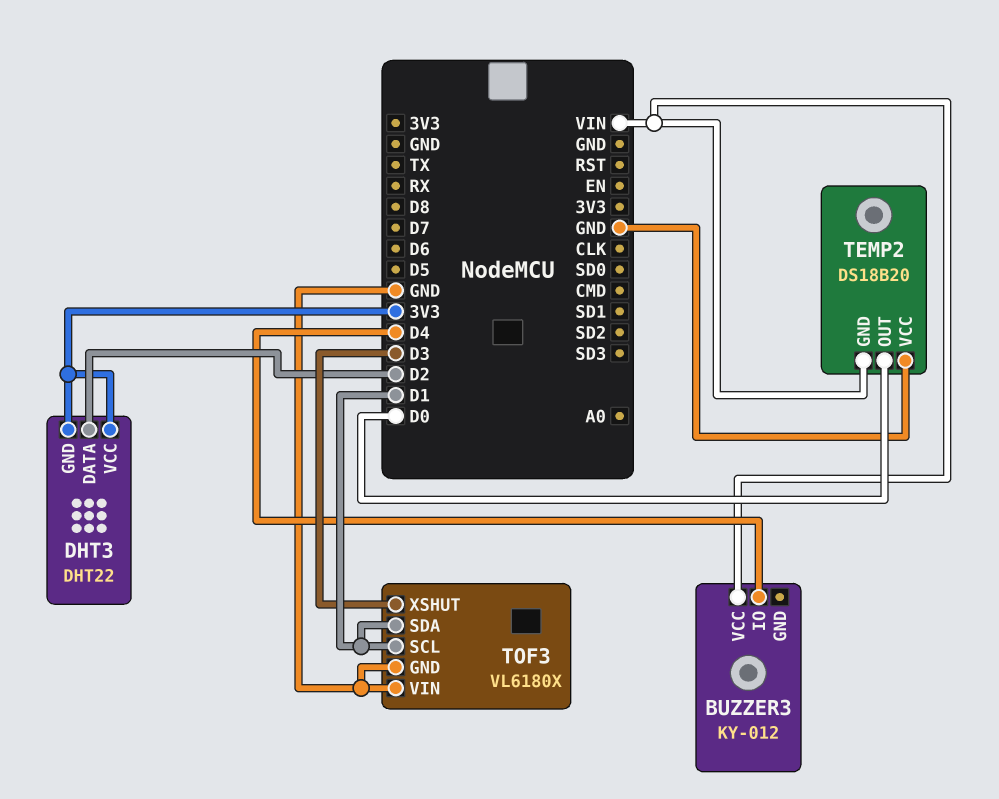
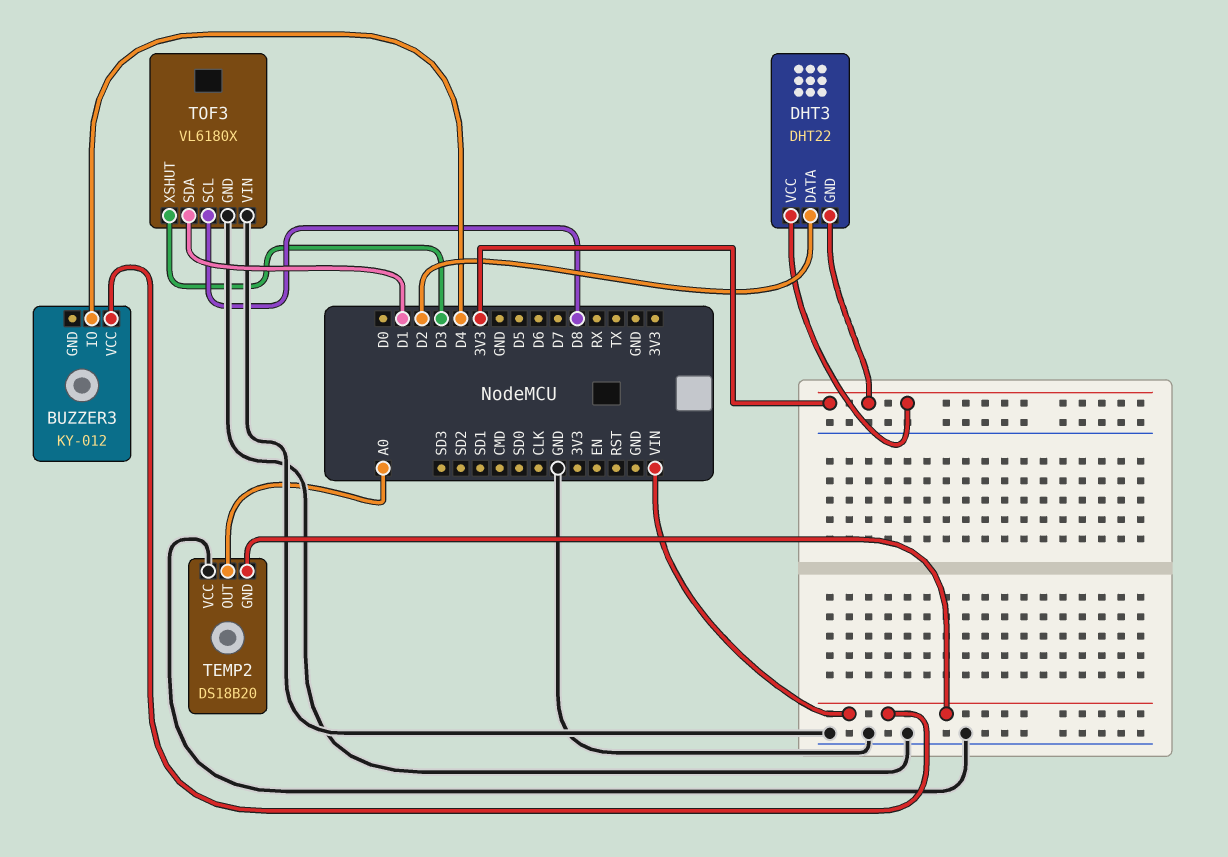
TEMP2 pin OUT: D0 -> A0
TOF3 pin SCL: D1 -> D8

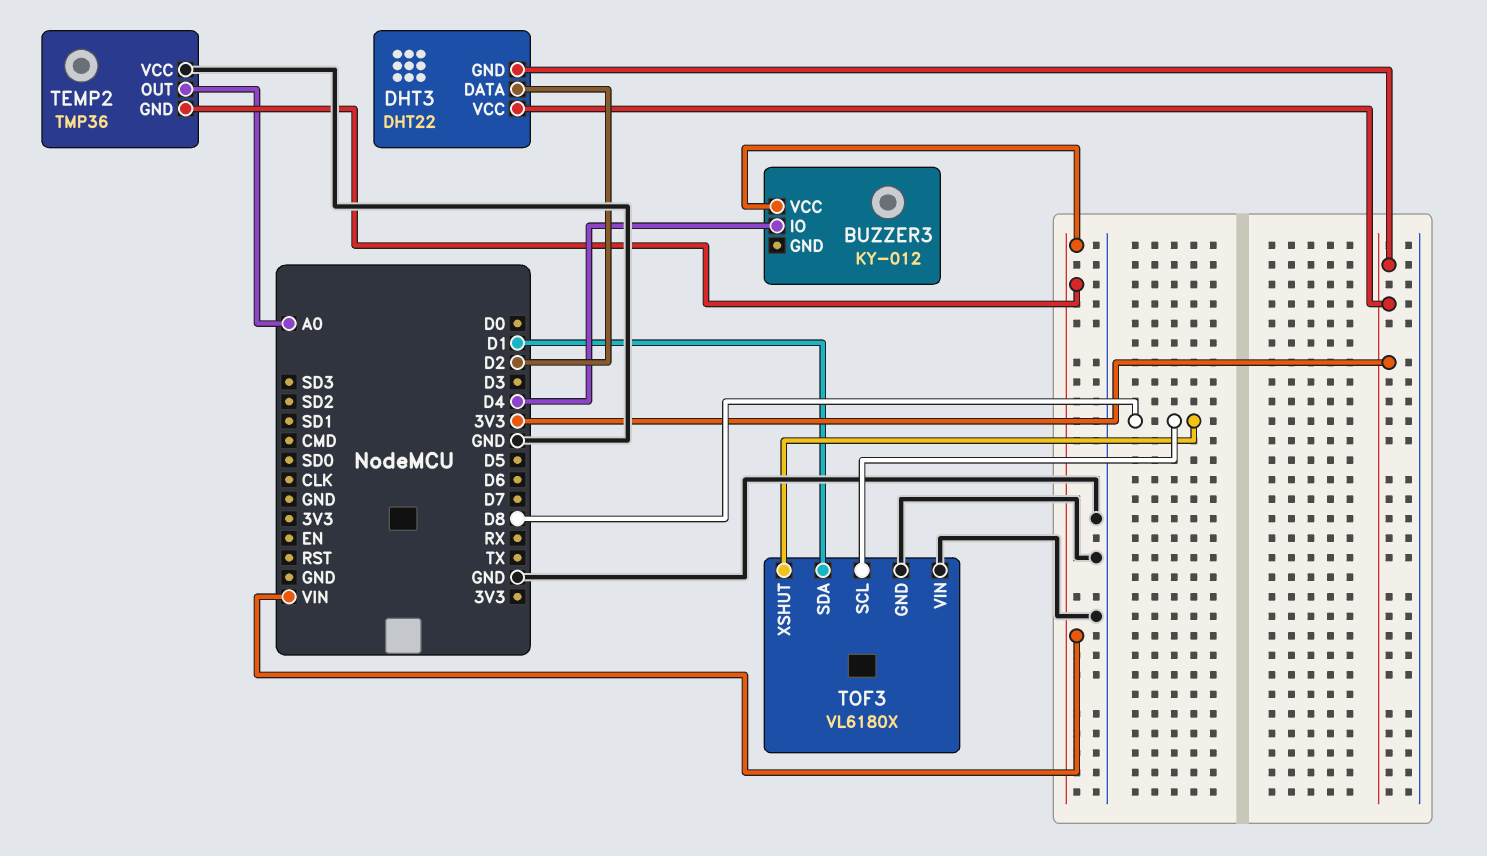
TEMP2: DS18B20 -> TMP36
TOF3 pin XSHUT: D3 -> D8

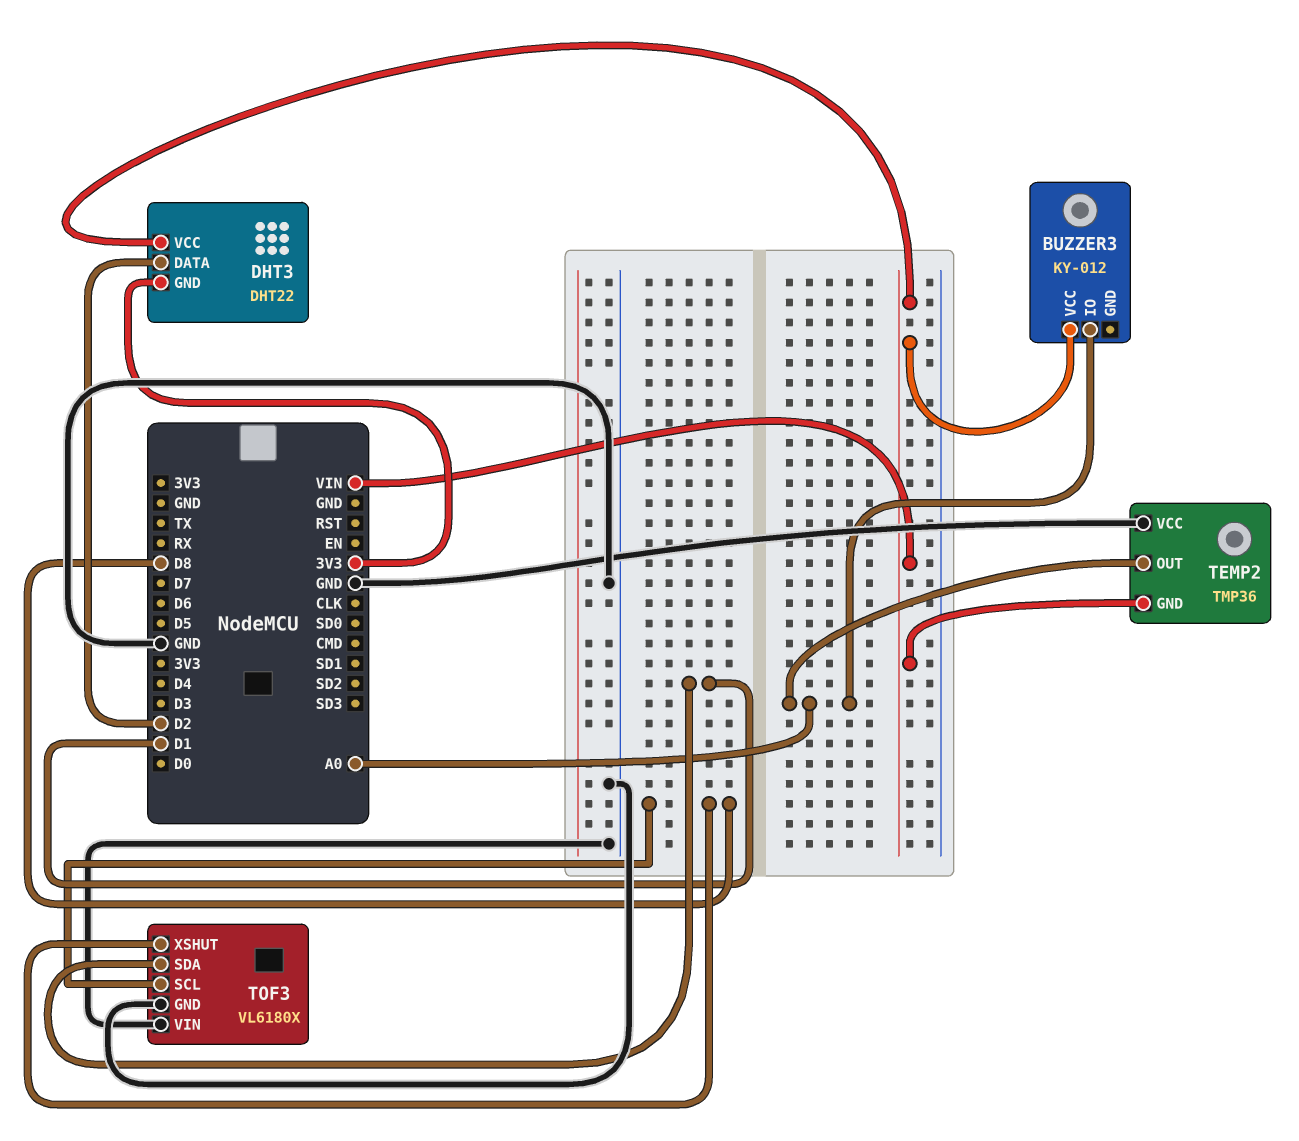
BUZZER3 pin IO: D4 -> A0
DHT3 pin VCC: 3V3 -> VIN

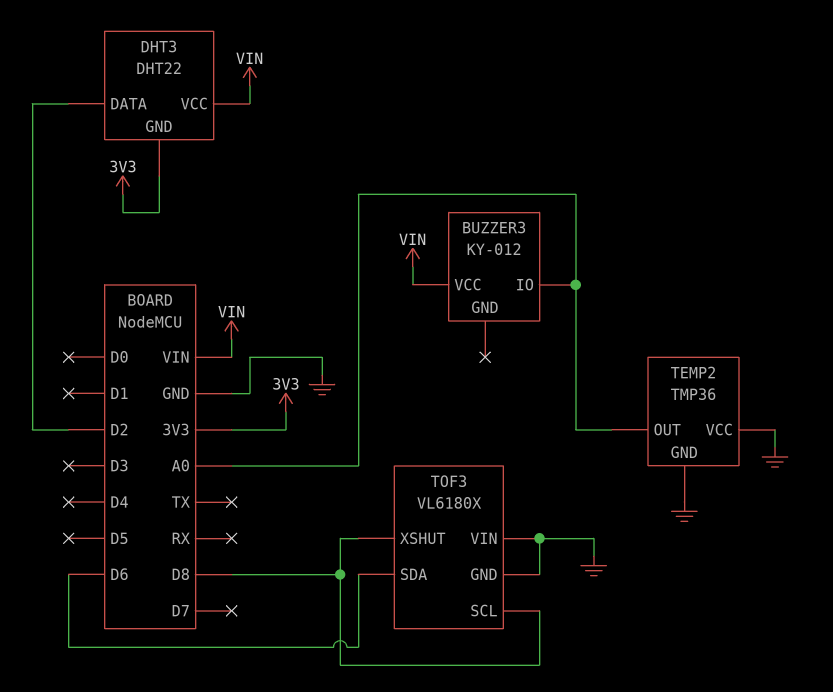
TEMP2 pin GND: VIN -> GND
TOF3 pin SDA: D1 -> D6

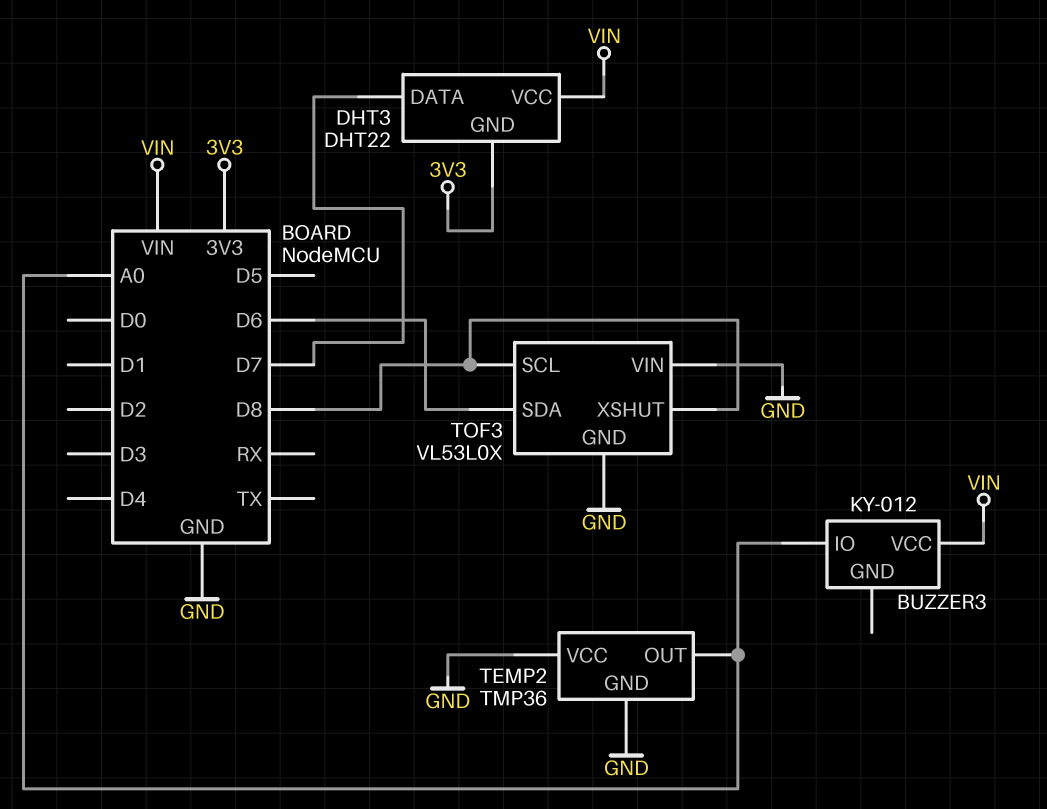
DHT3 pin DATA: D2 -> D7
TOF3: VL6180X -> VL53L0X

